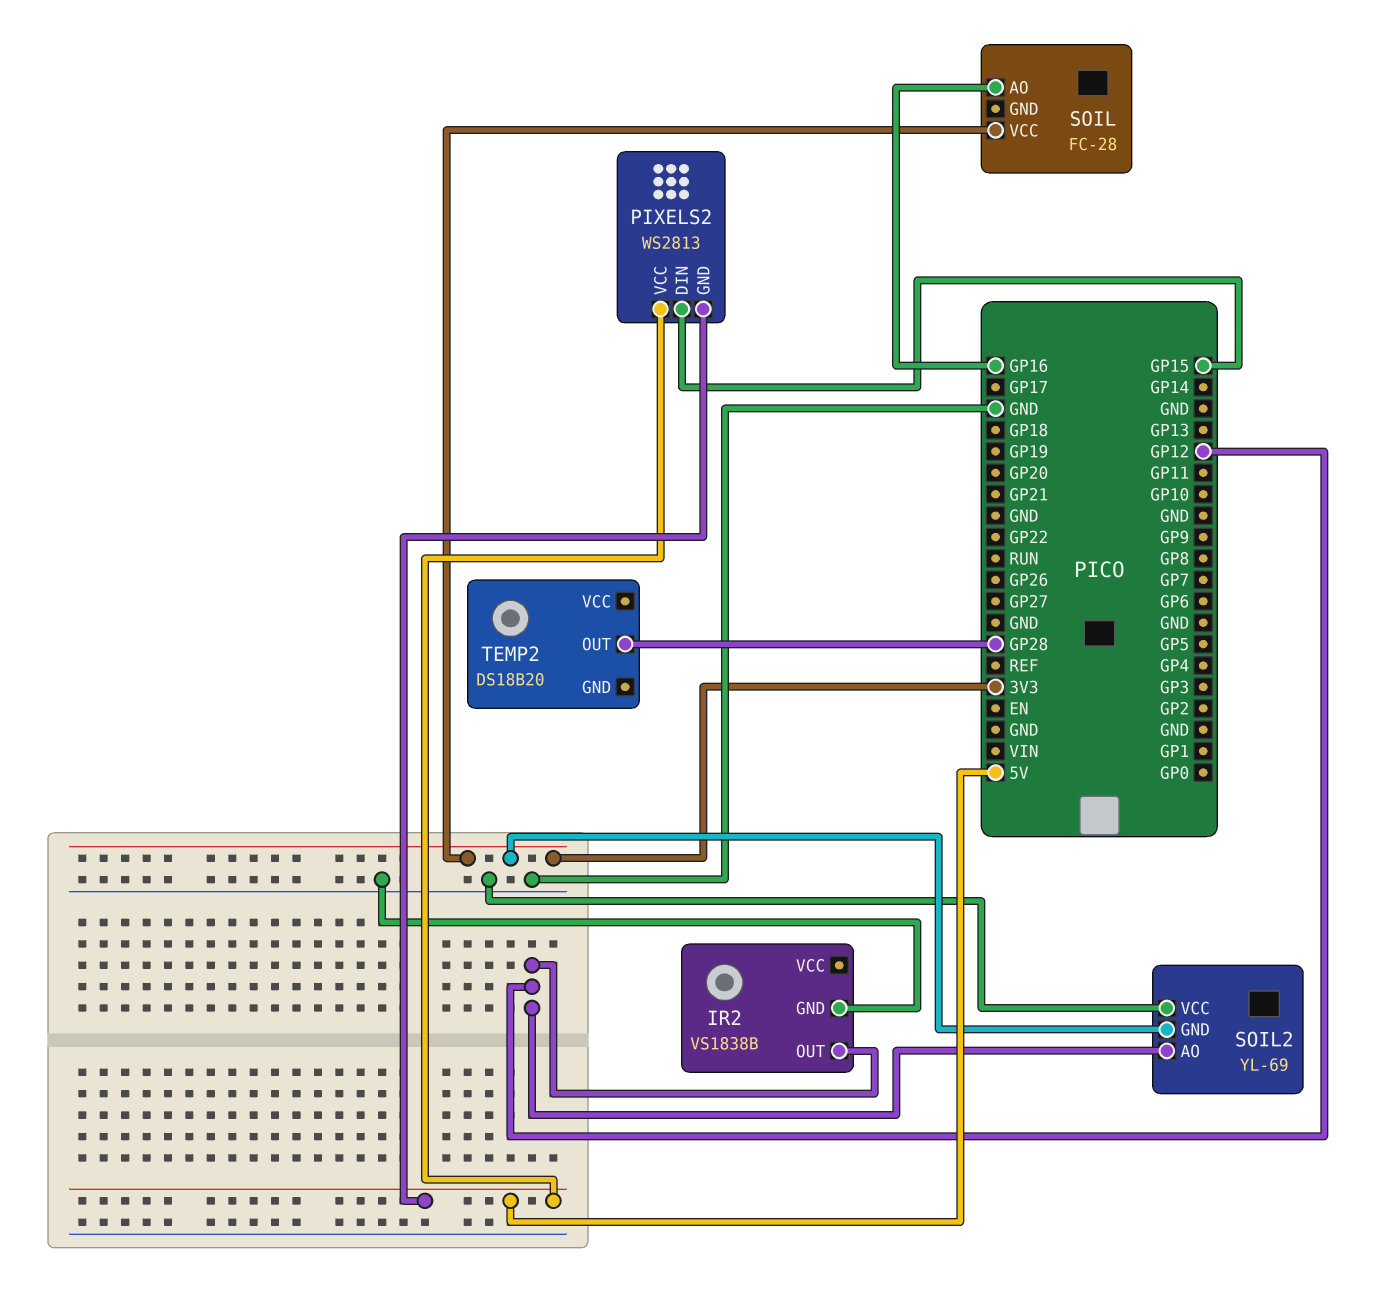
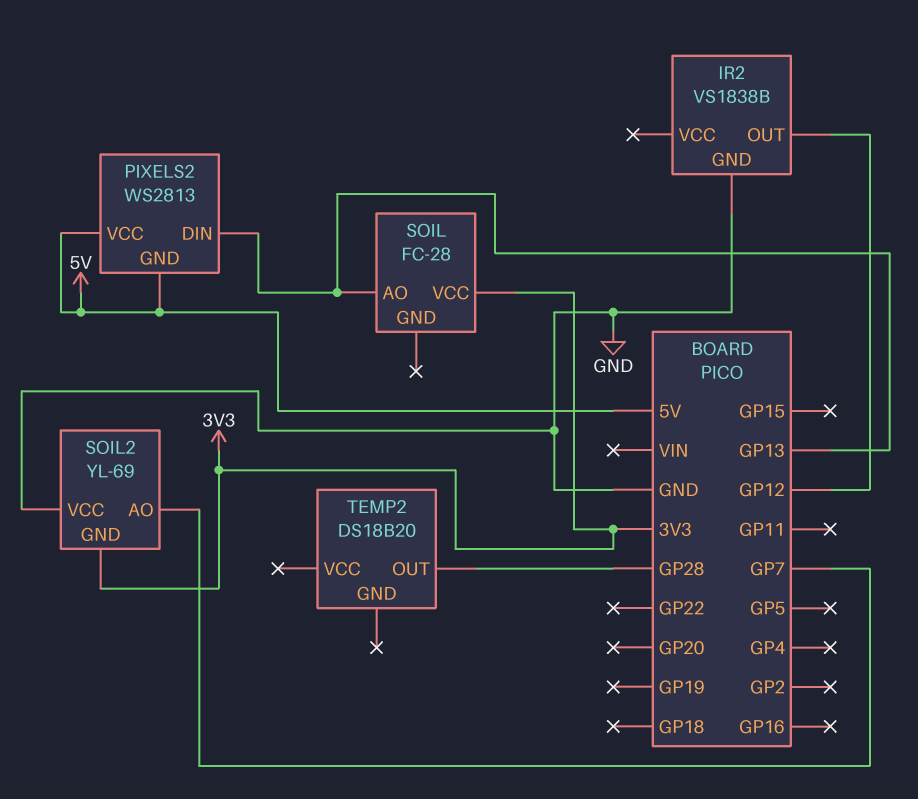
PIXELS2 pin DIN: GP15 -> GP13
SOIL pin AO: GP16 -> GP13
SOIL2 pin AO: GP12 -> GP7

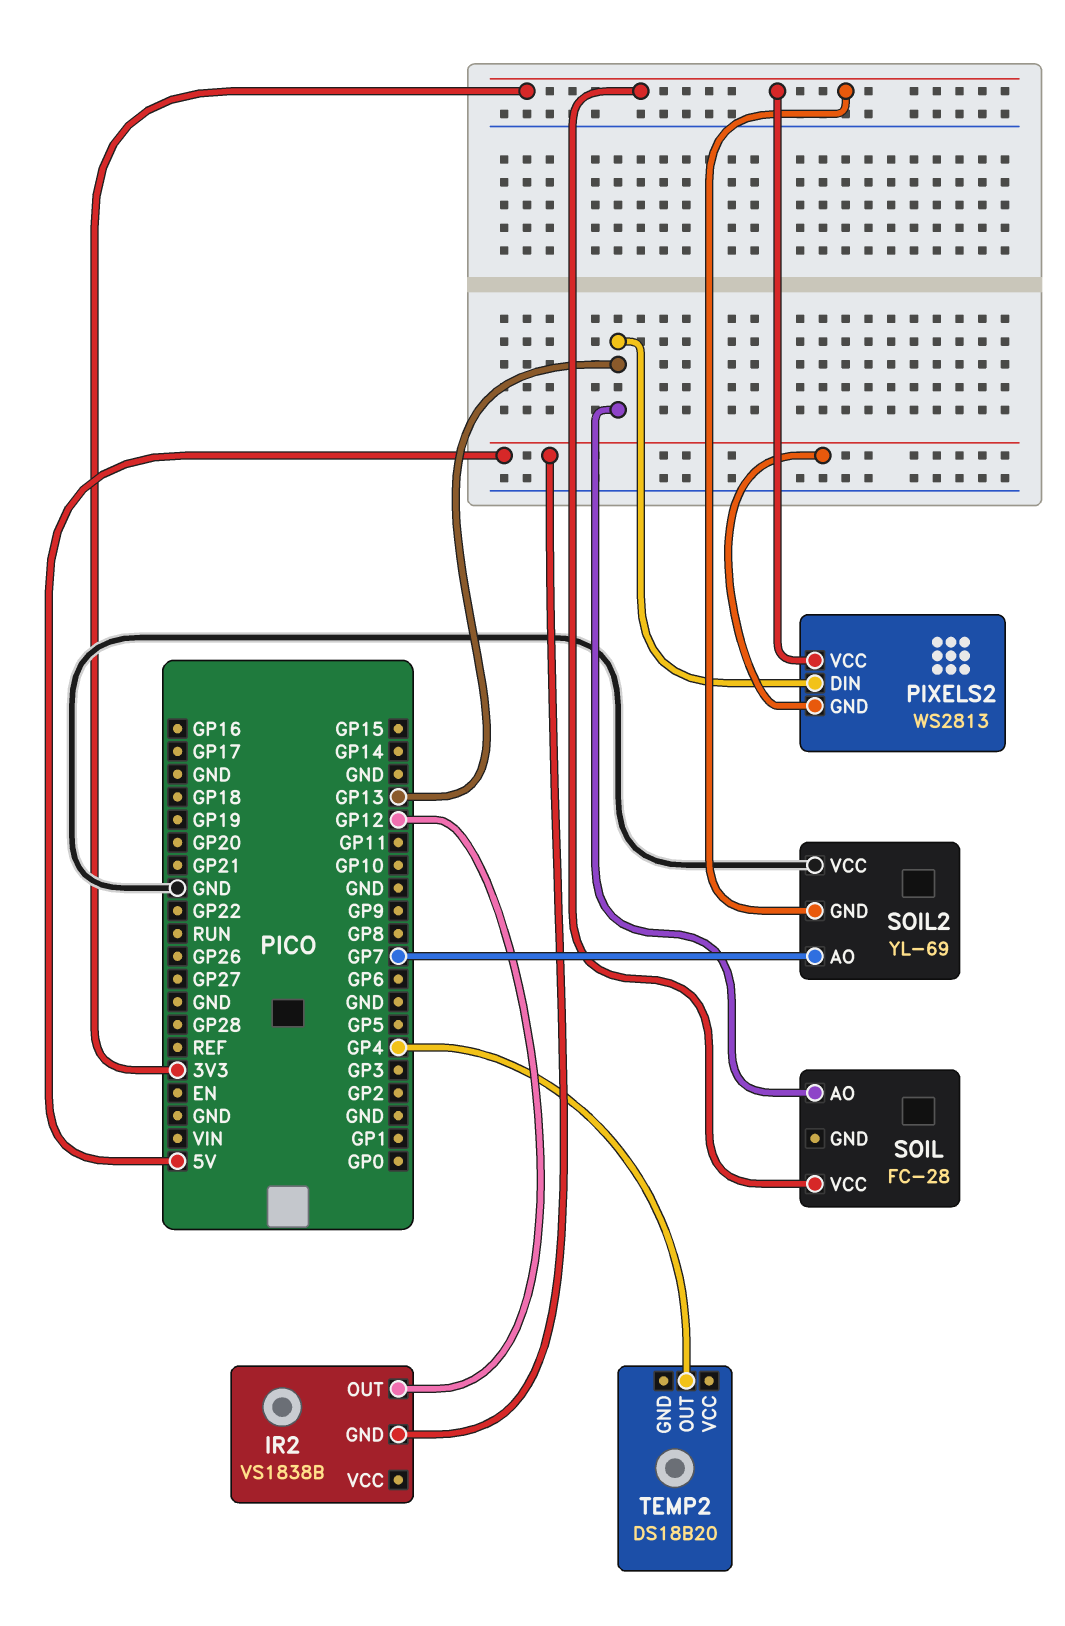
IR2 pin GND: GND -> 5V
PIXELS2 pin VCC: 5V -> 3V3
TEMP2 pin OUT: GP28 -> GP4

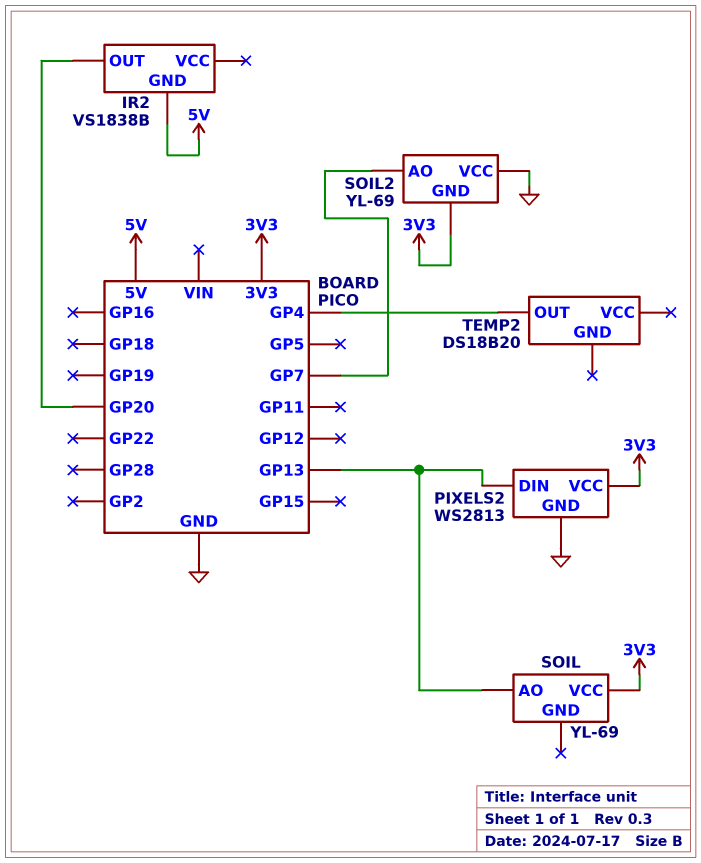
IR2 pin OUT: GP12 -> GP20
PIXELS2 pin GND: 5V -> GND
SOIL: FC-28 -> YL-69

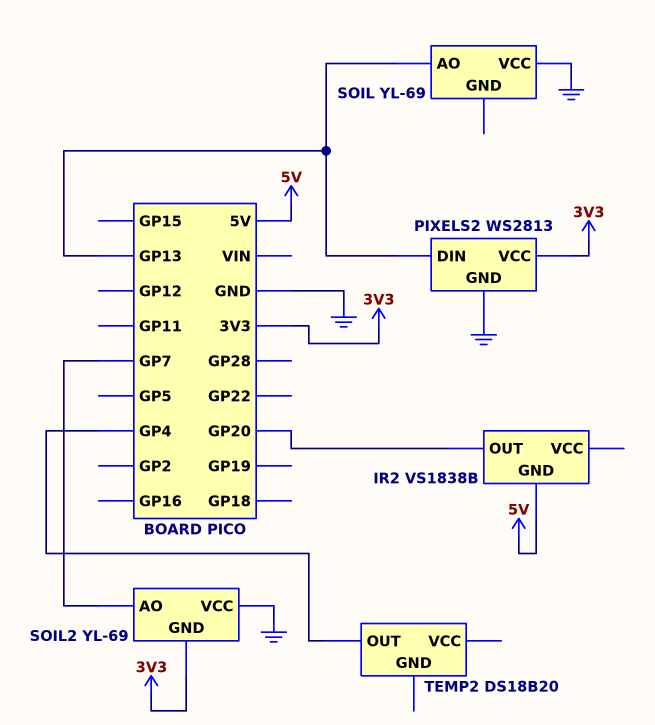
SOIL pin VCC: 3V3 -> GND

